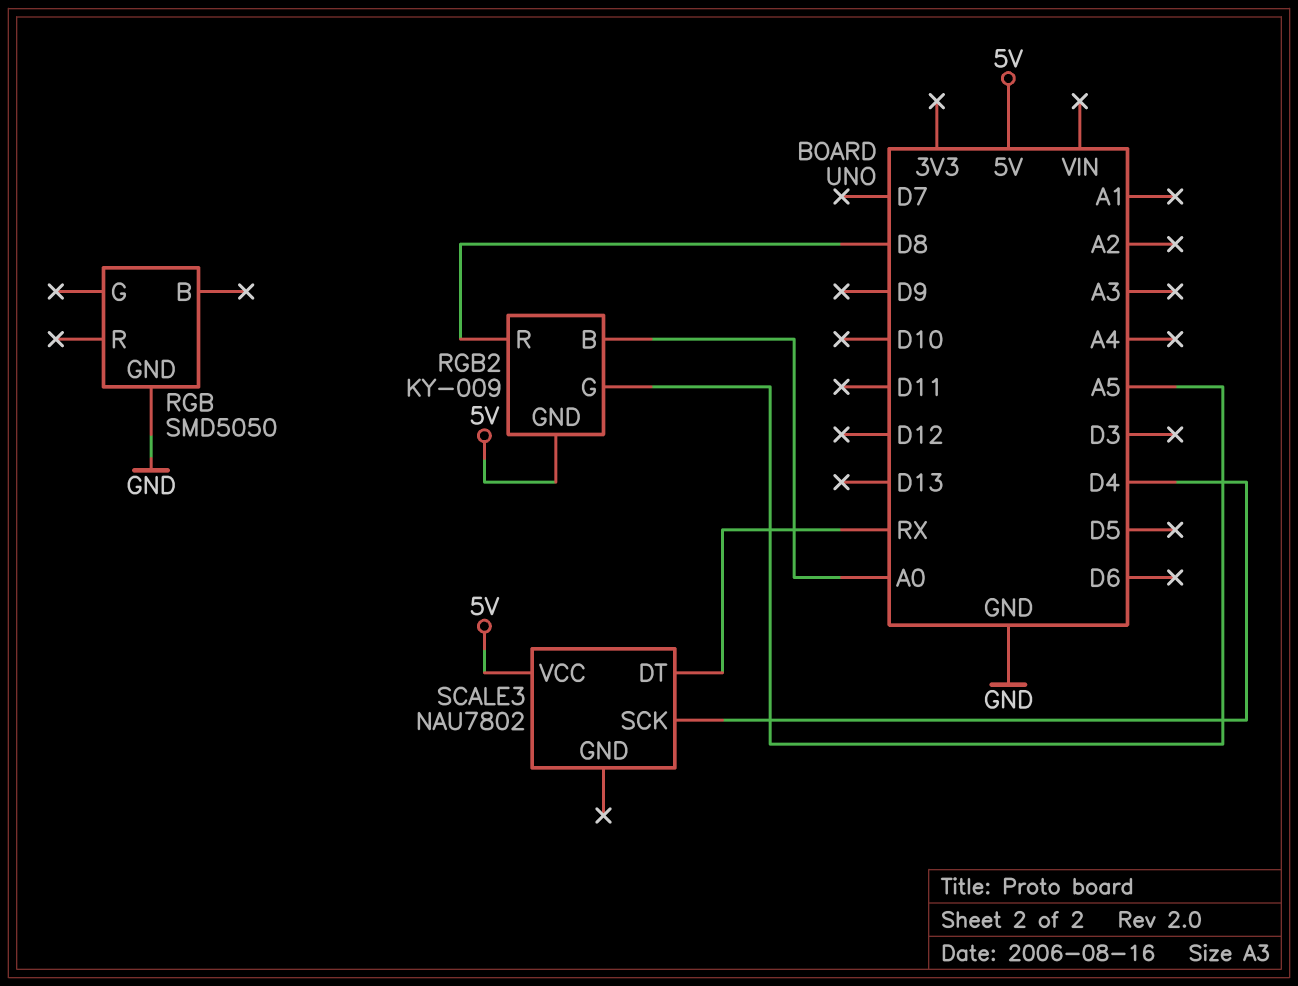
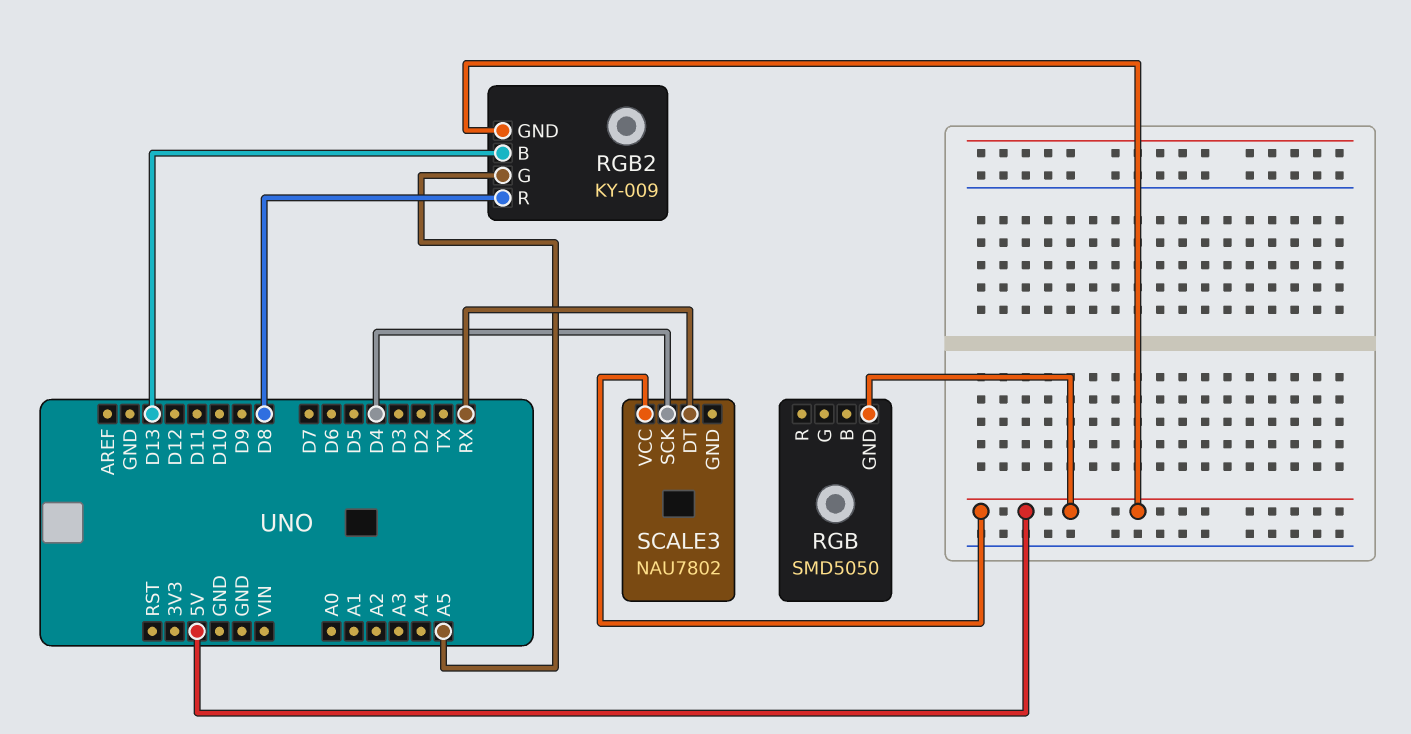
RGB pin GND: GND -> 5V
RGB2 pin B: A0 -> D13

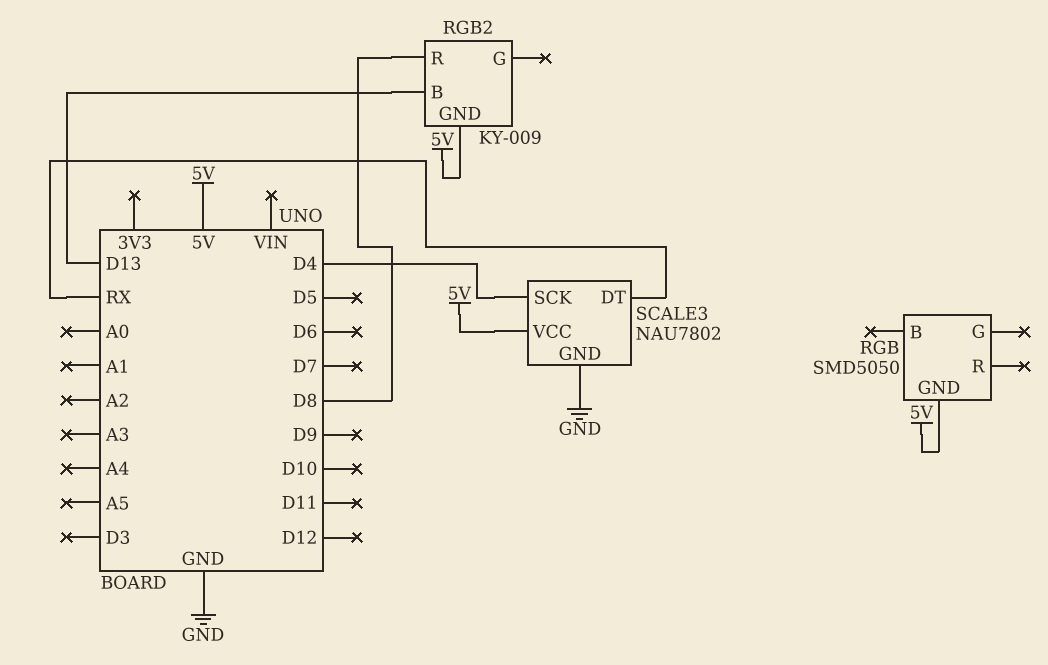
RGB2 pin G: A5 -> none
SCALE3 pin GND: none -> GND

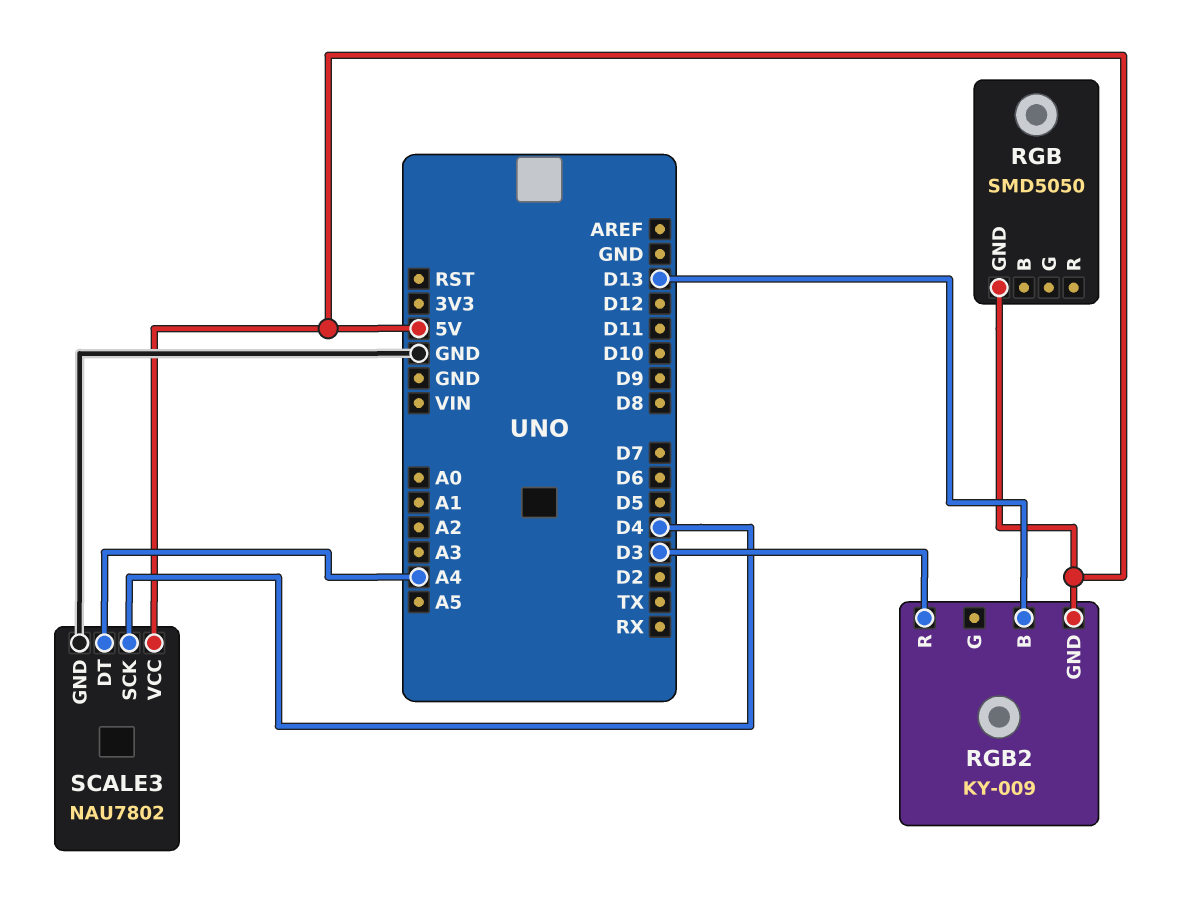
RGB2 pin R: D8 -> D3
SCALE3 pin DT: RX -> A4

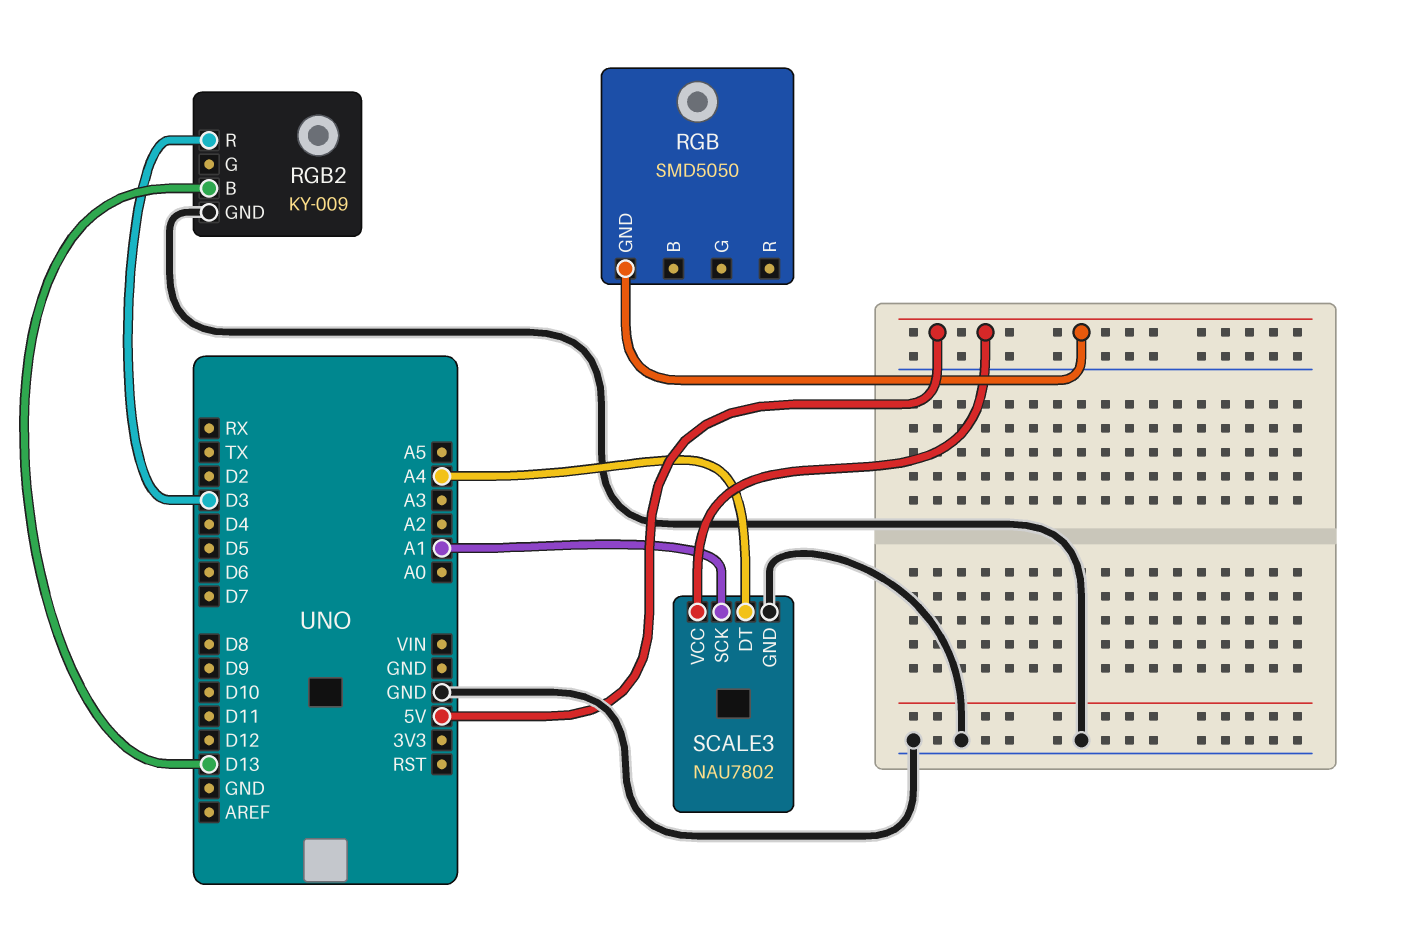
RGB2 pin GND: 5V -> GND
SCALE3 pin SCK: D4 -> A1

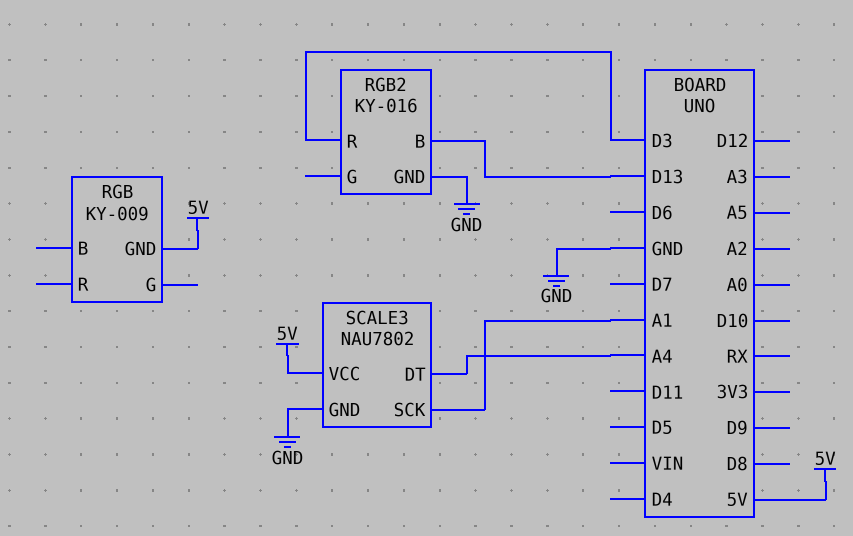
RGB: SMD5050 -> KY-009
RGB2: KY-009 -> KY-016

